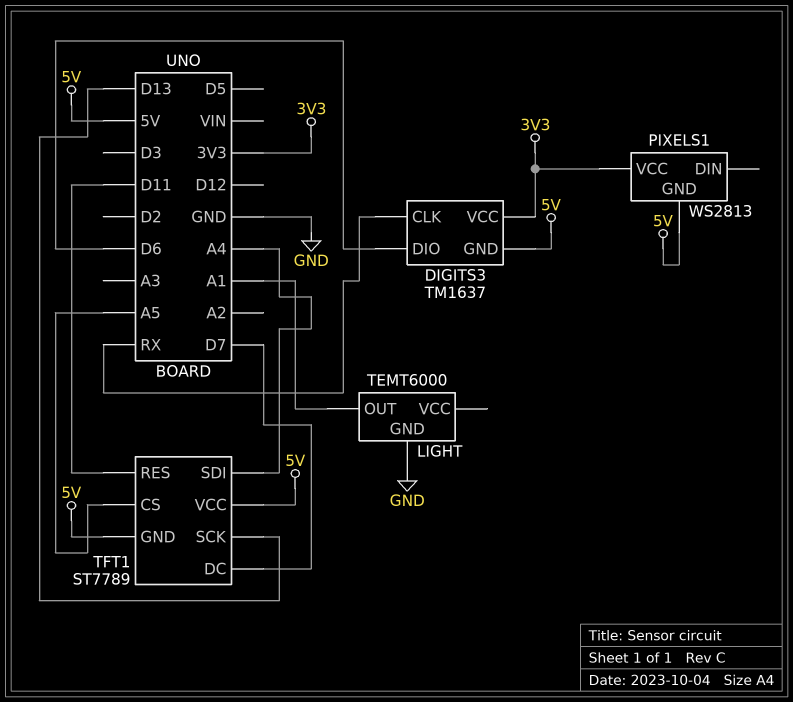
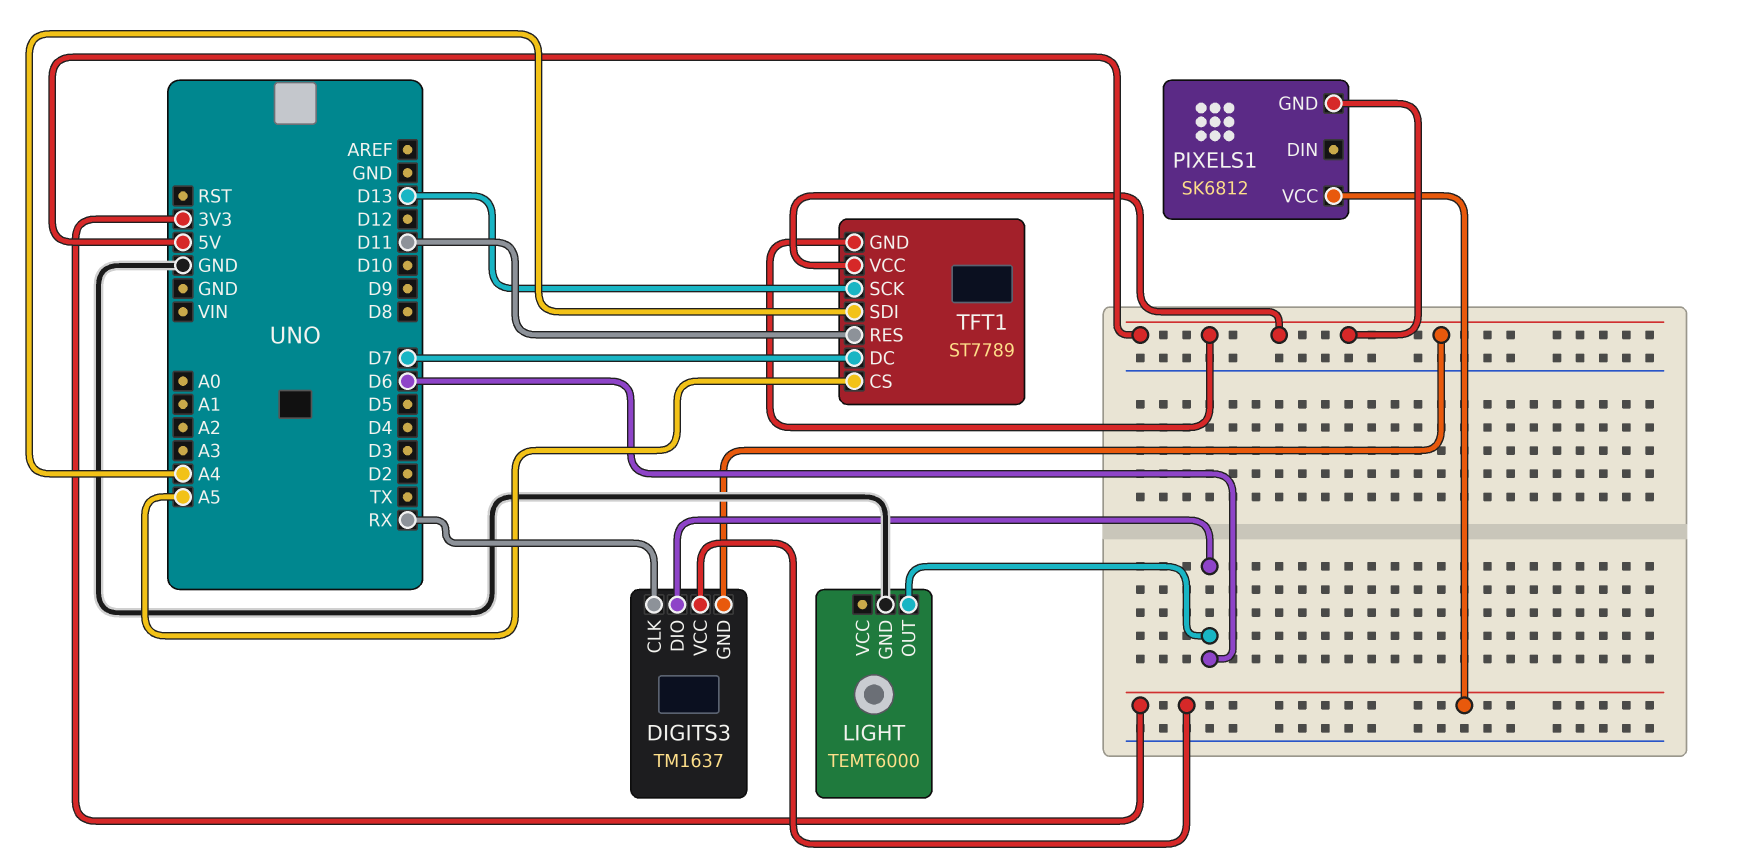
LIGHT pin OUT: A1 -> D6
PIXELS1: WS2813 -> SK6812

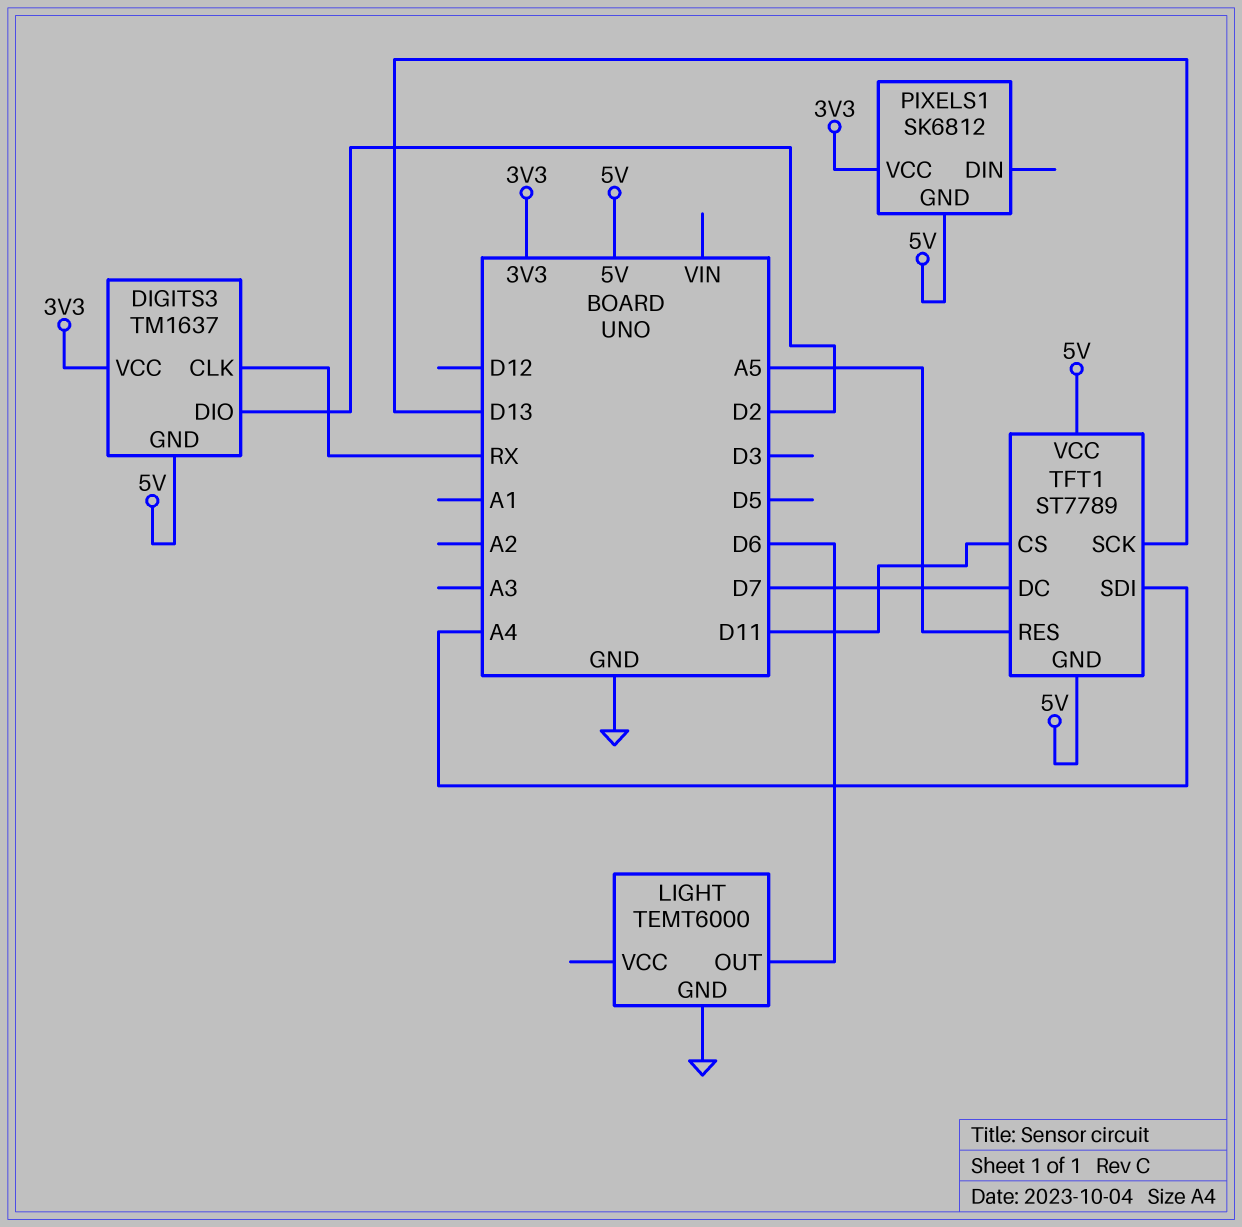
DIGITS3 pin DIO: D6 -> D2
TFT1 pin CS: A5 -> D11
TFT1 pin RES: D11 -> A5

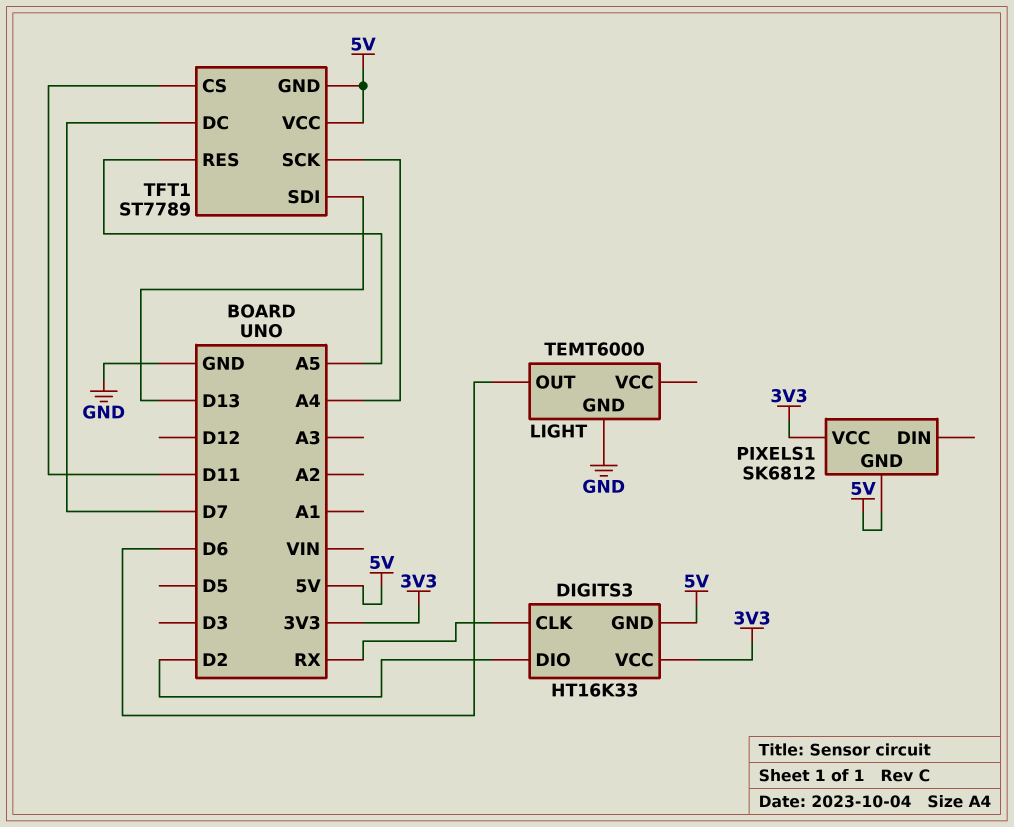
DIGITS3: TM1637 -> HT16K33
TFT1 pin SCK: D13 -> A4
TFT1 pin SDI: A4 -> D13

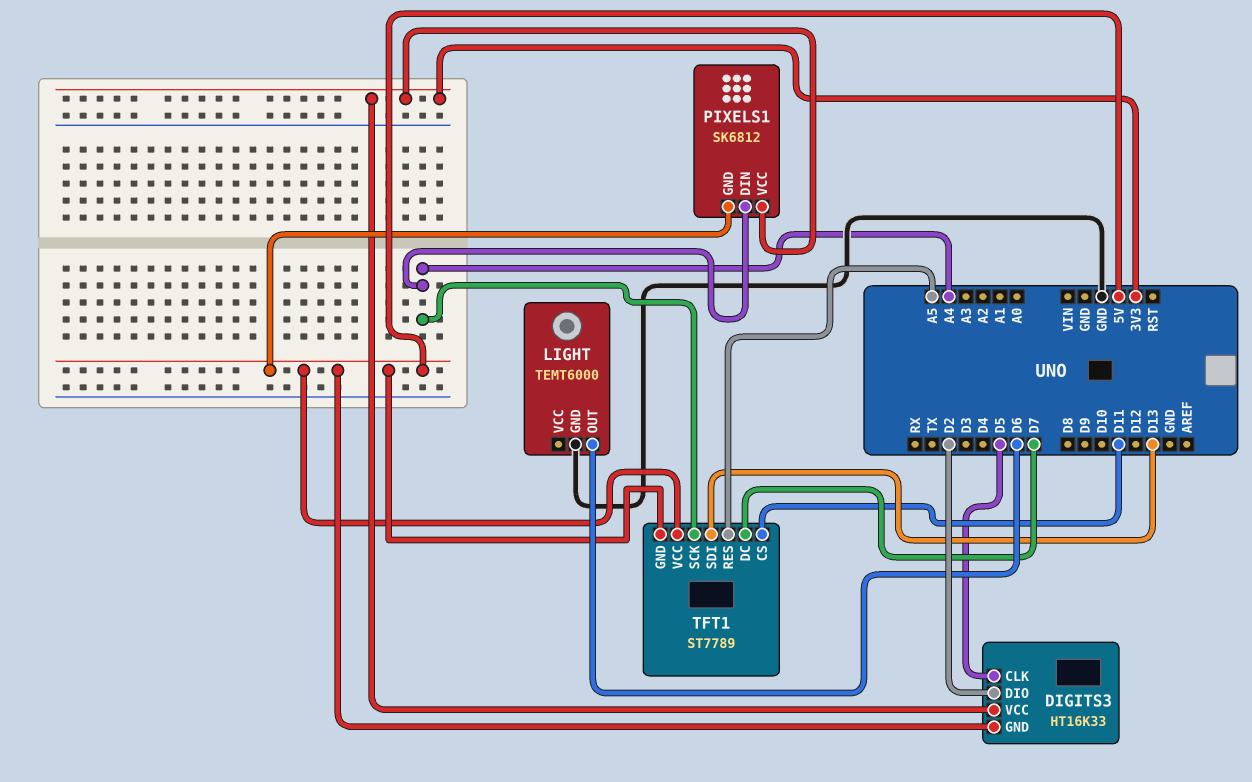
DIGITS3 pin CLK: RX -> D5
PIXELS1 pin DIN: none -> A4

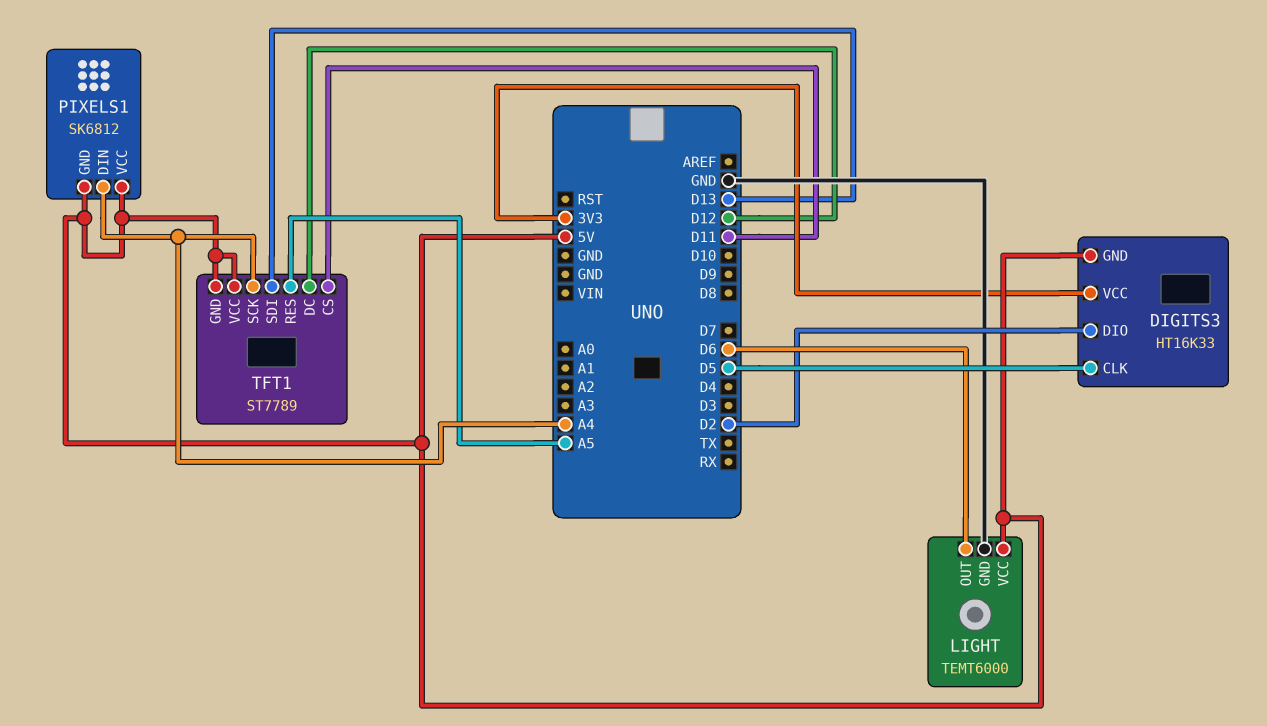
LIGHT pin VCC: none -> 5V
PIXELS1 pin VCC: 3V3 -> 5V
TFT1 pin DC: D7 -> D12

